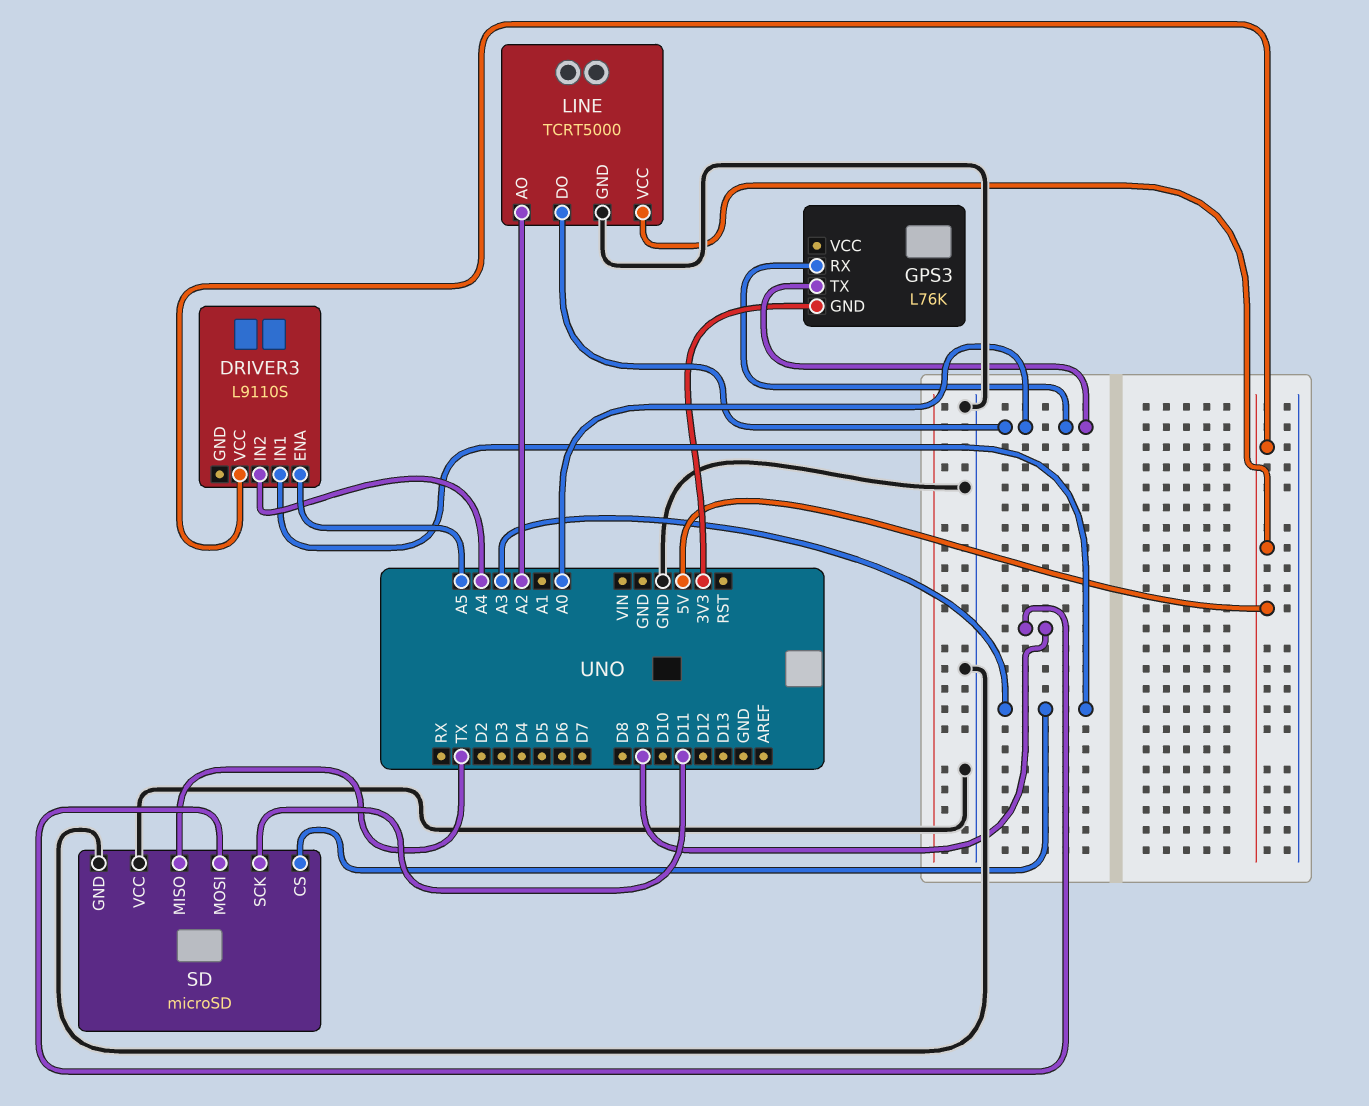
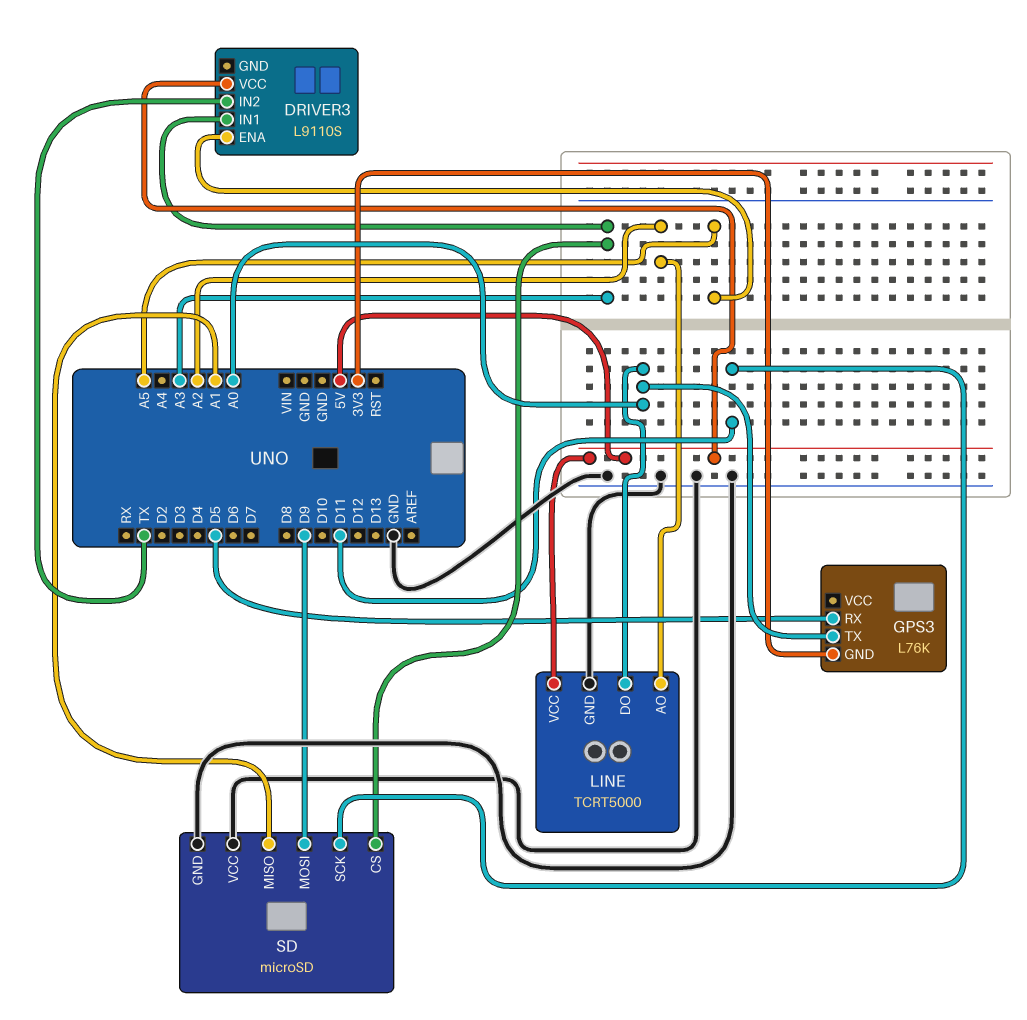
DRIVER3 pin IN2: A4 -> TX
GPS3 pin RX: A0 -> D5
SD pin MISO: TX -> A1

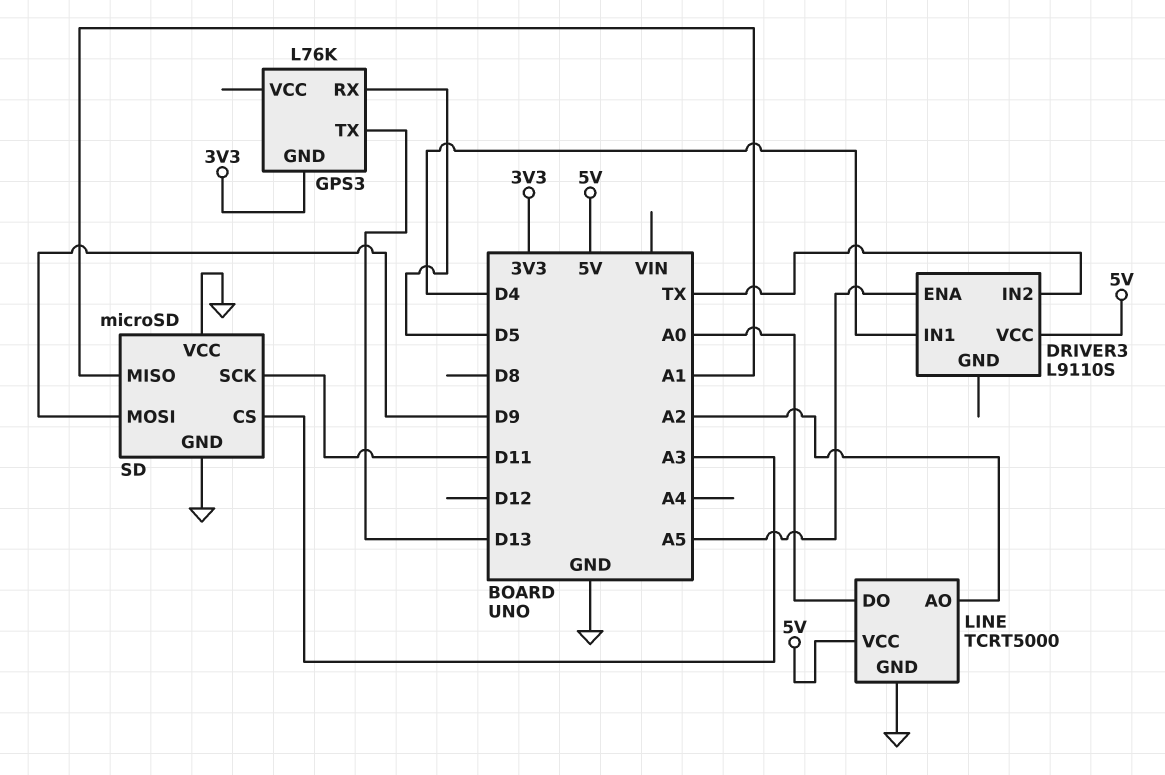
DRIVER3 pin IN1: A3 -> D4
GPS3 pin TX: A0 -> D13

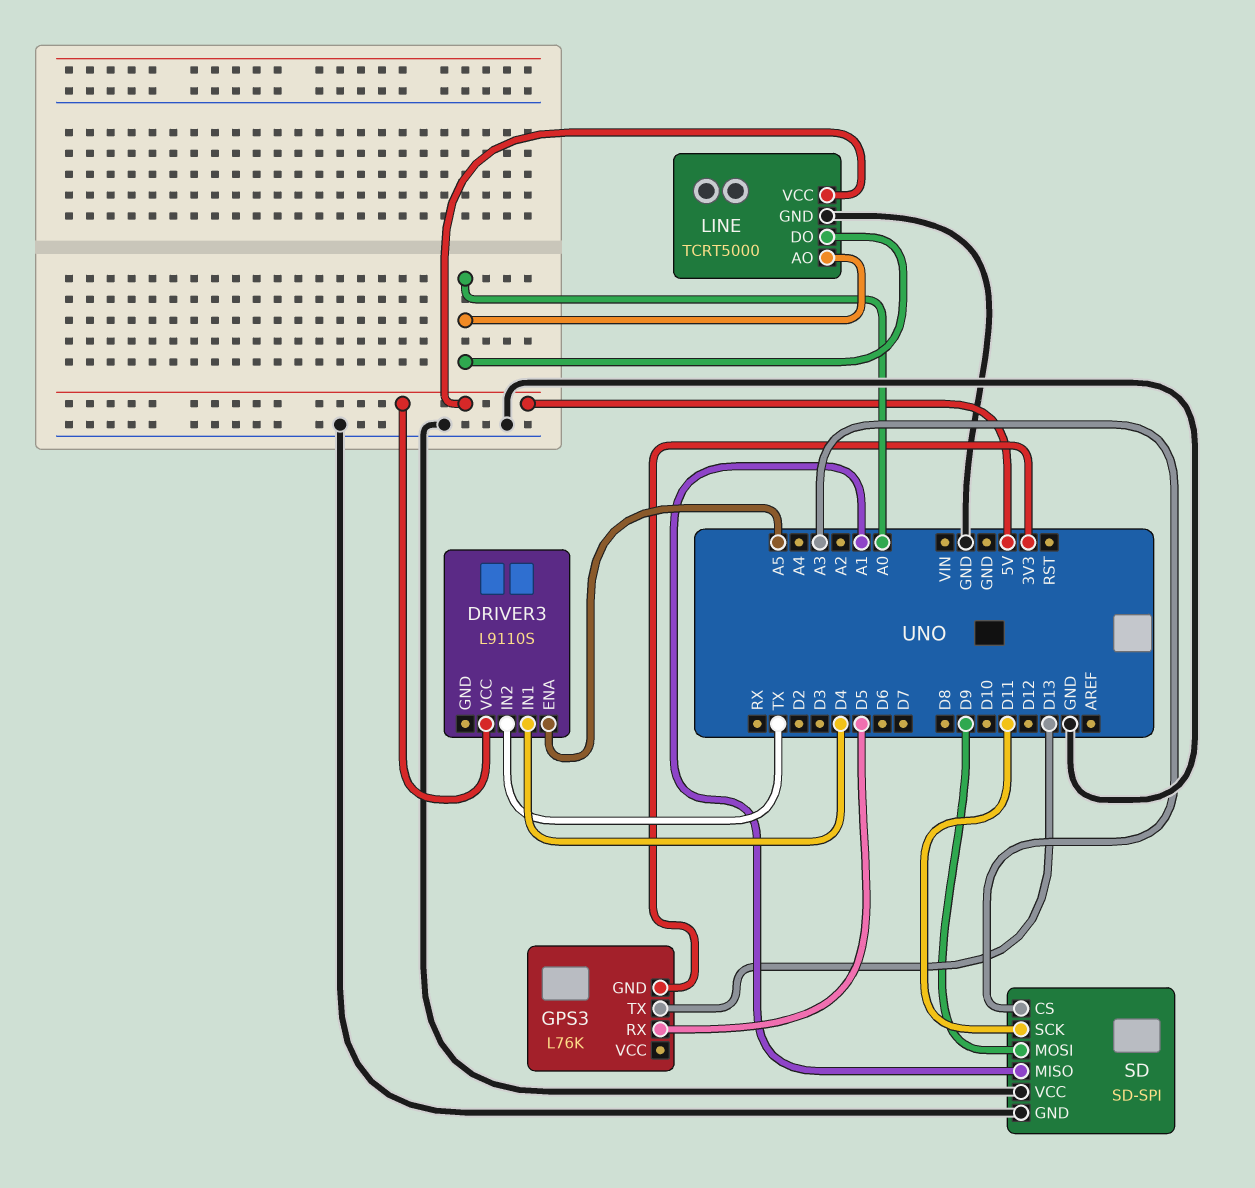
LINE pin AO: A2 -> A0
SD: microSD -> SD-SPI

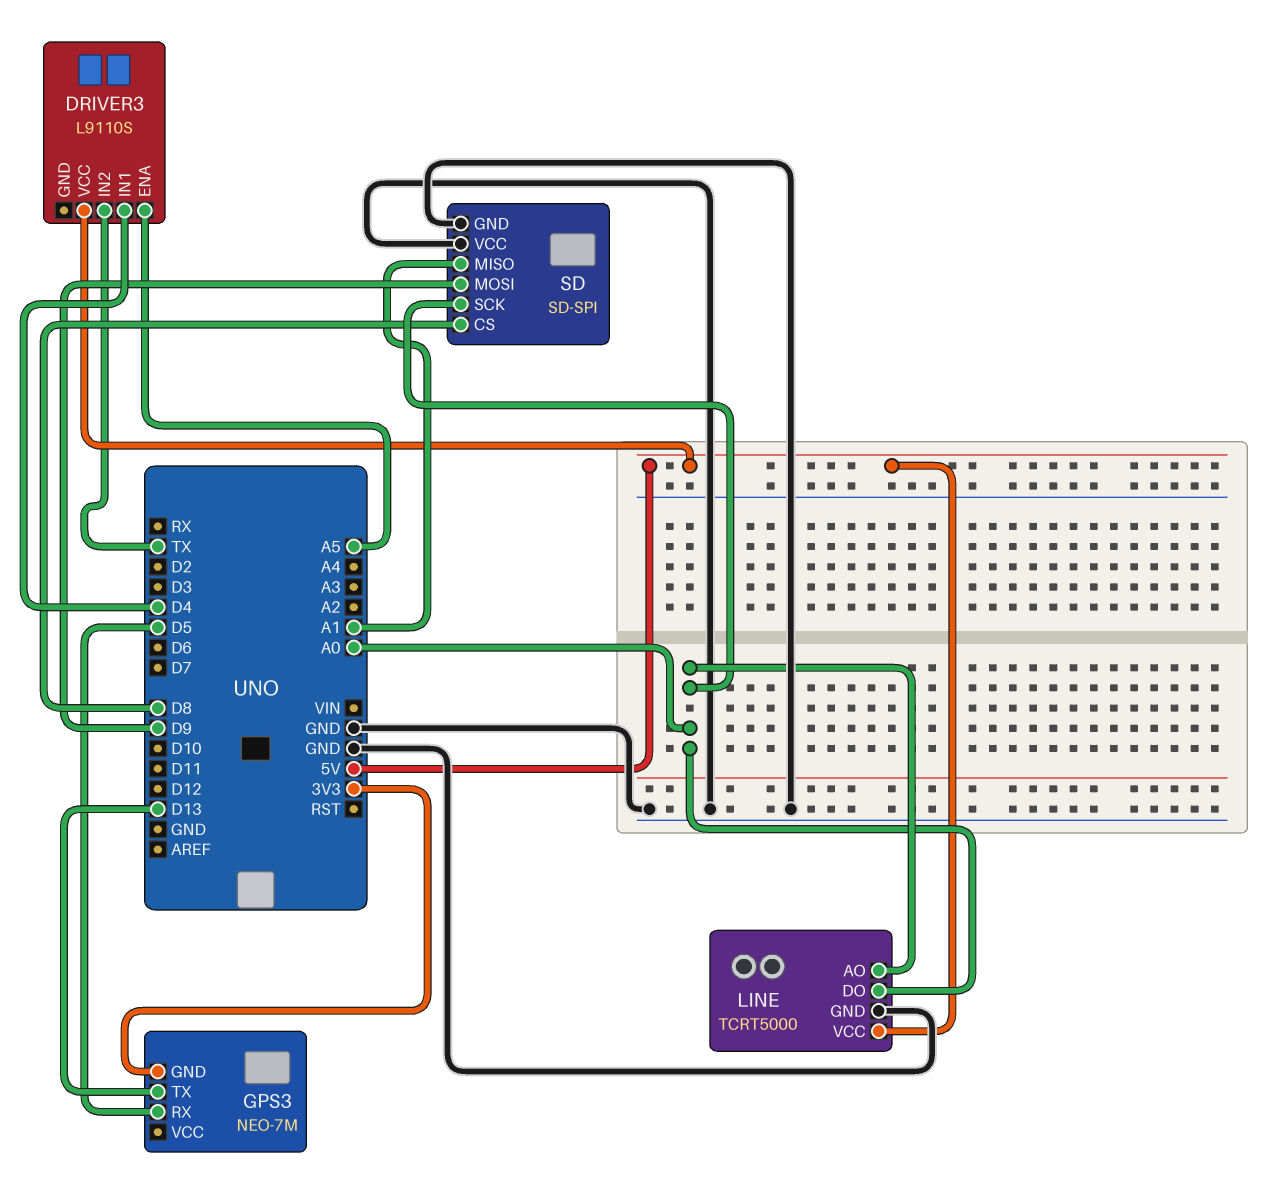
GPS3: L76K -> NEO-7M
SD pin CS: A3 -> D8
SD pin SCK: D11 -> A0

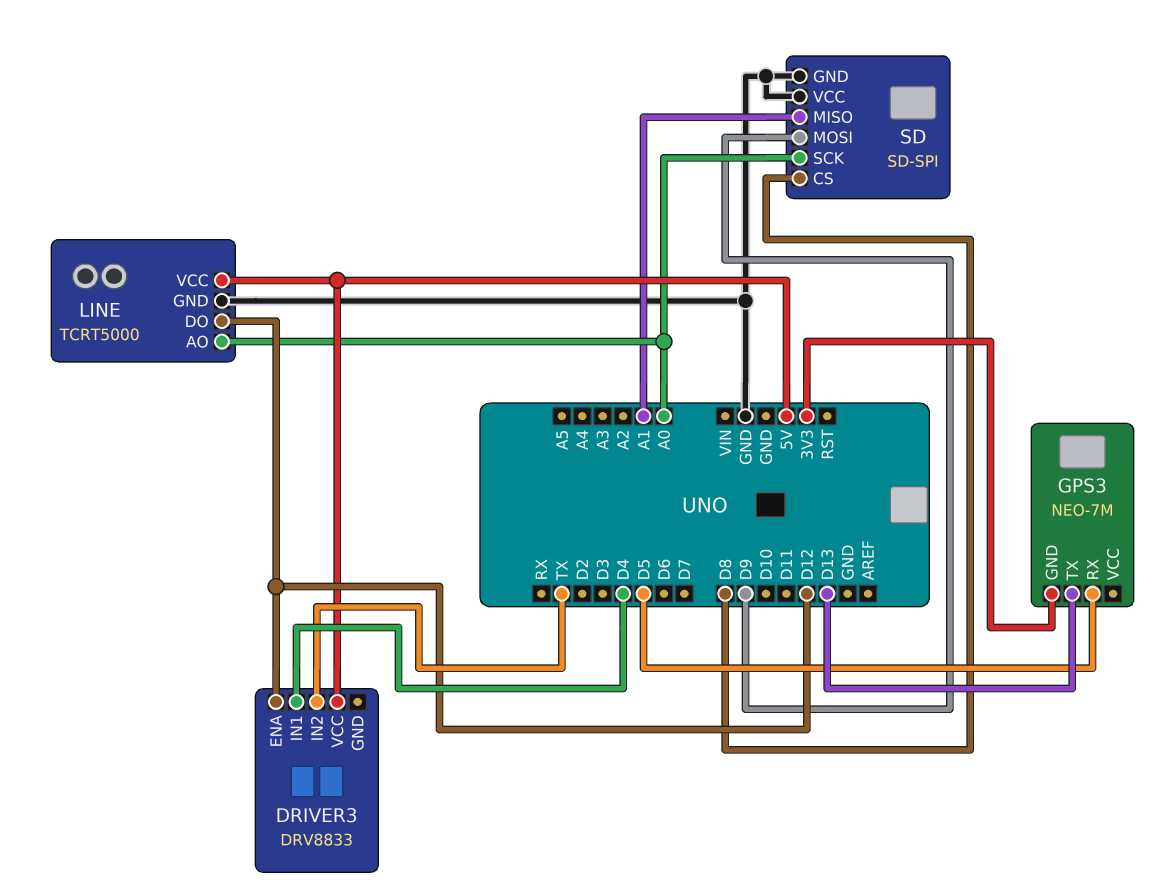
DRIVER3: L9110S -> DRV8833
DRIVER3 pin ENA: A5 -> D12
LINE pin DO: A0 -> D12

